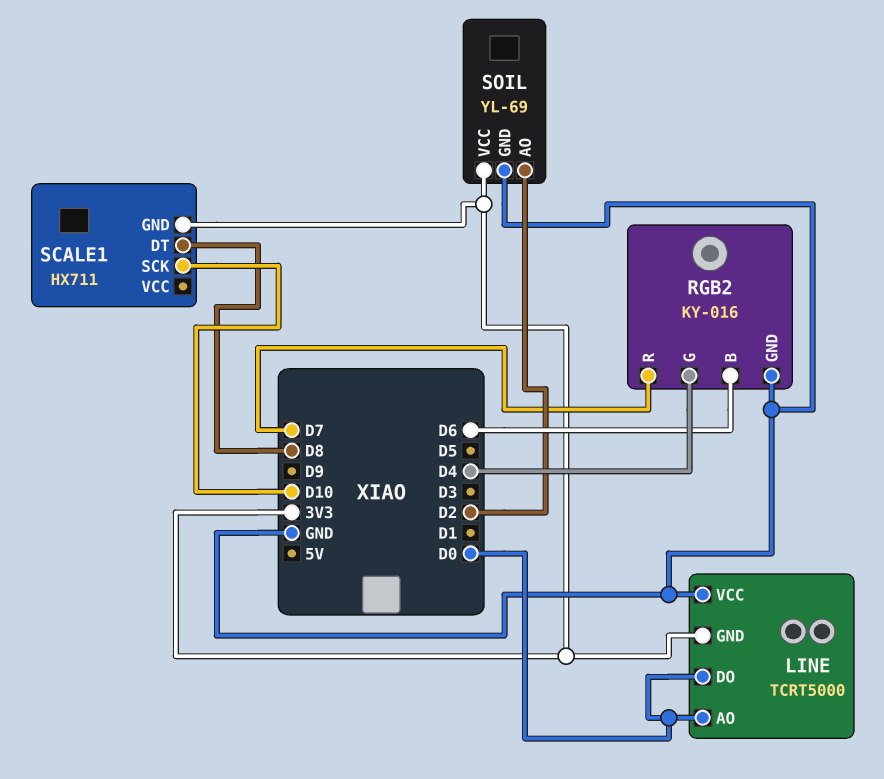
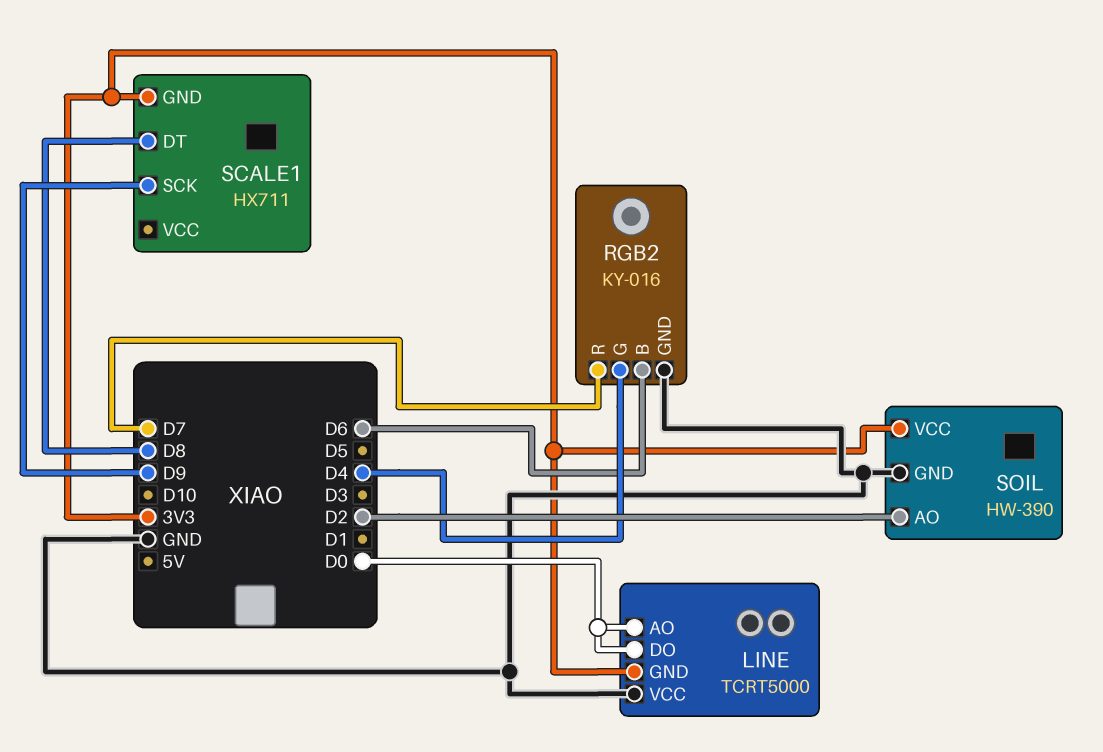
SCALE1 pin SCK: D10 -> D9
SOIL: YL-69 -> HW-390

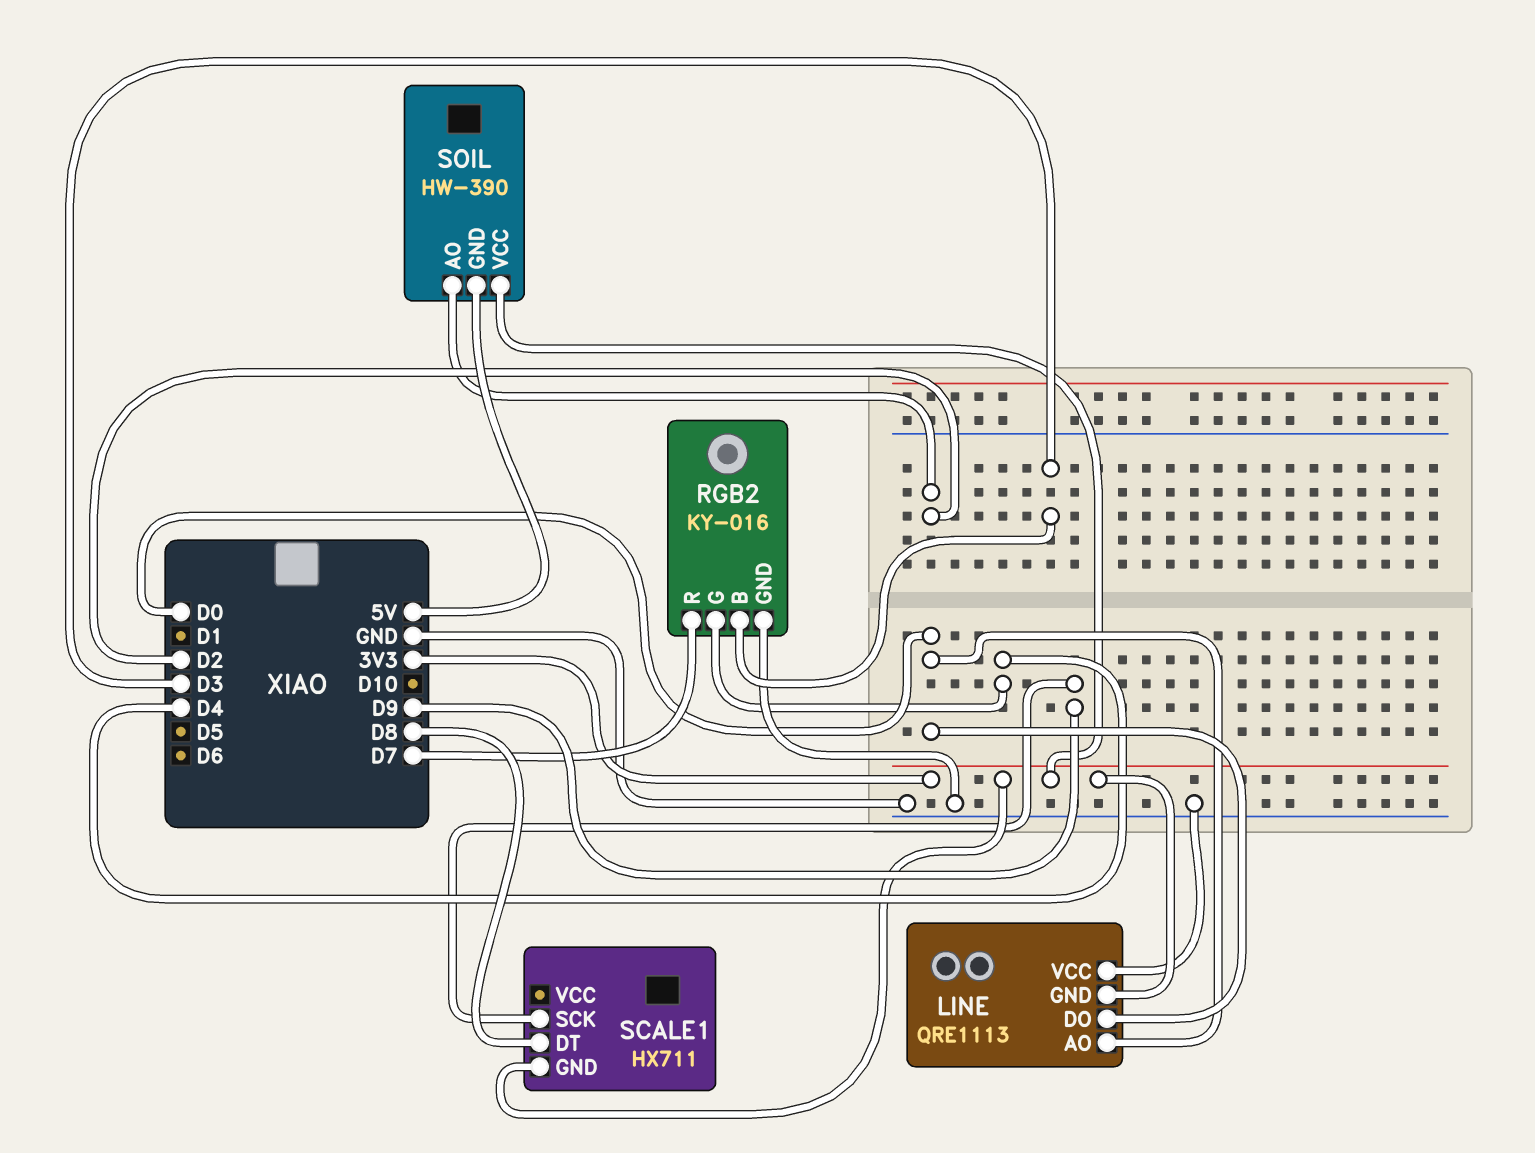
LINE: TCRT5000 -> QRE1113
RGB2 pin B: D6 -> D3
SOIL pin GND: GND -> 5V

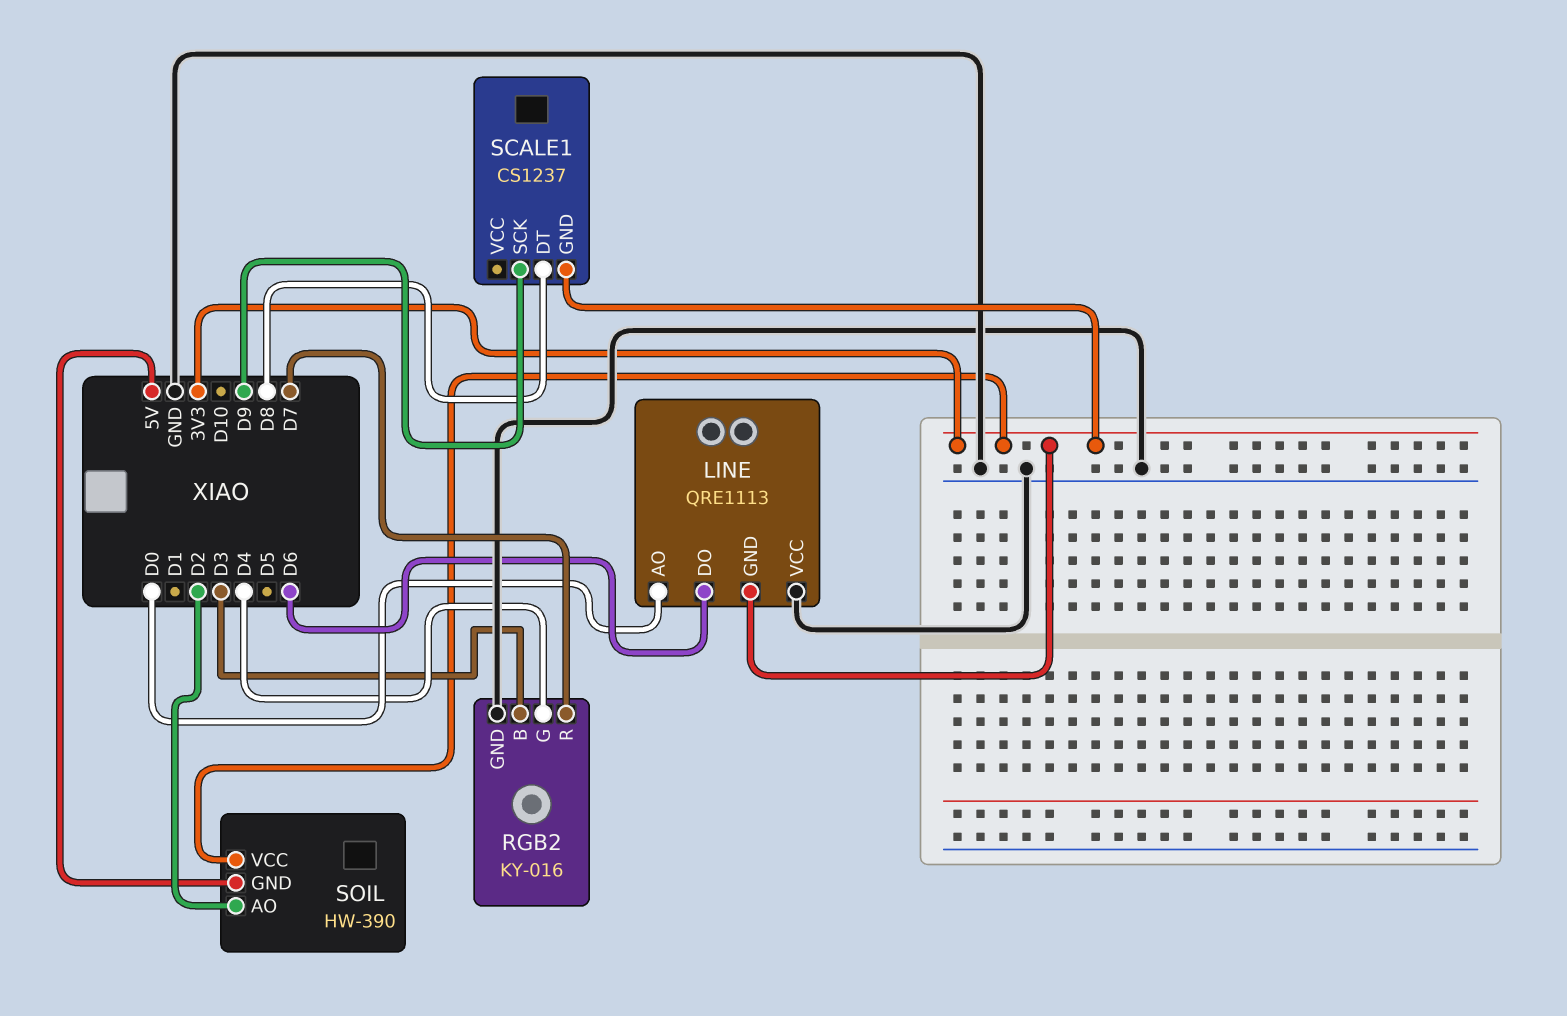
LINE pin DO: D0 -> D6
SCALE1: HX711 -> CS1237

